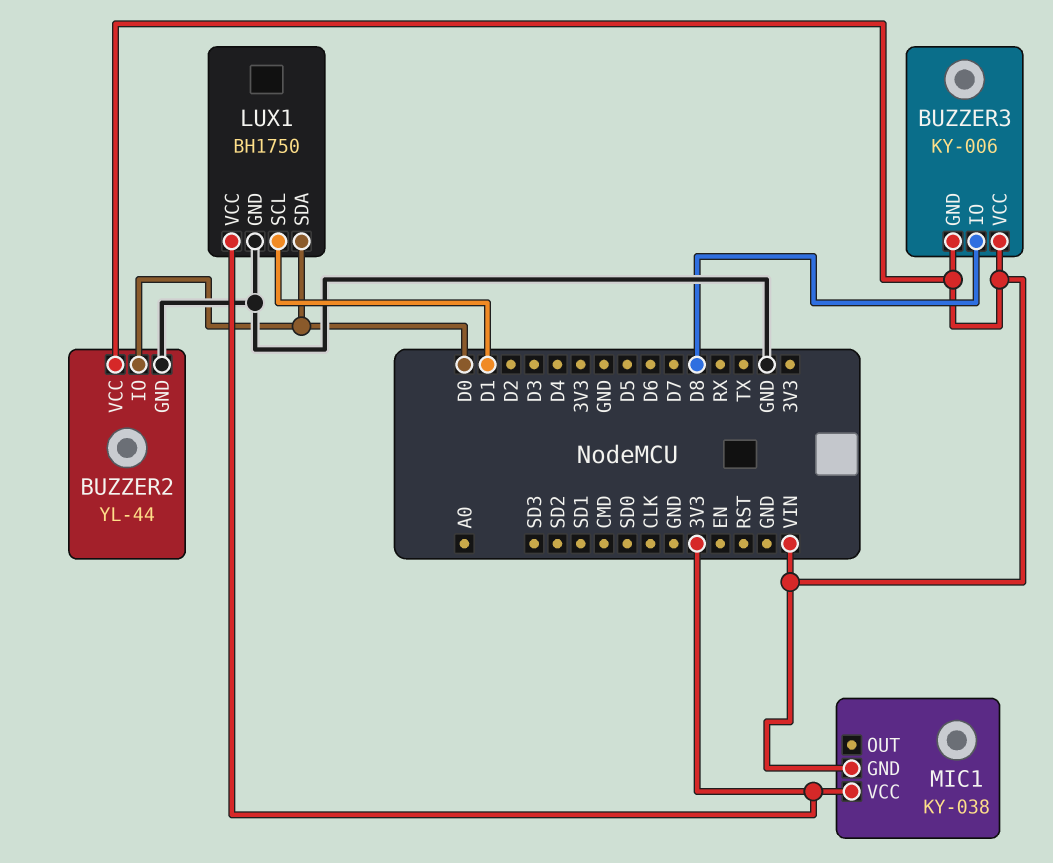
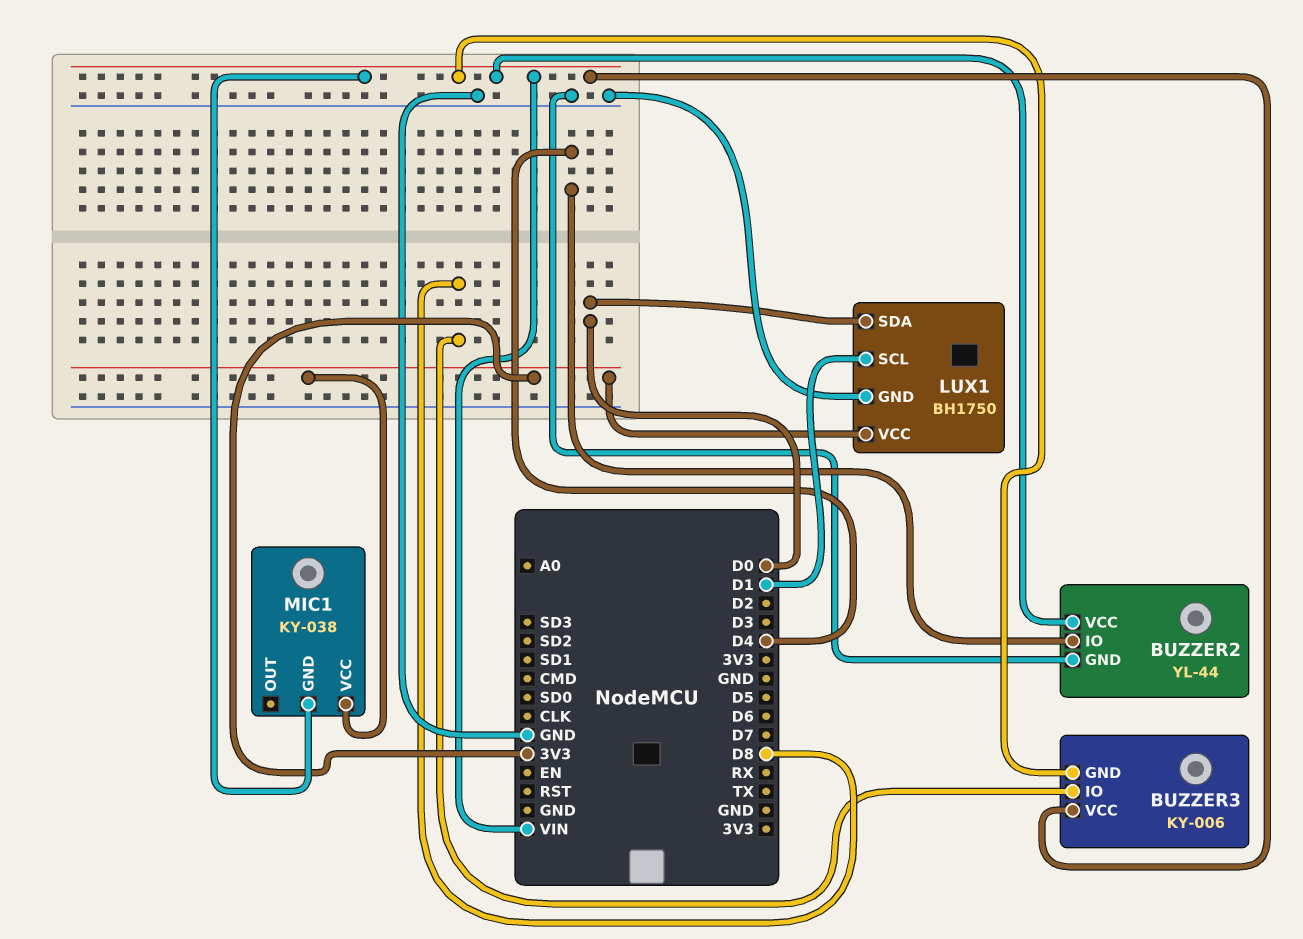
BUZZER2 pin IO: D0 -> D4

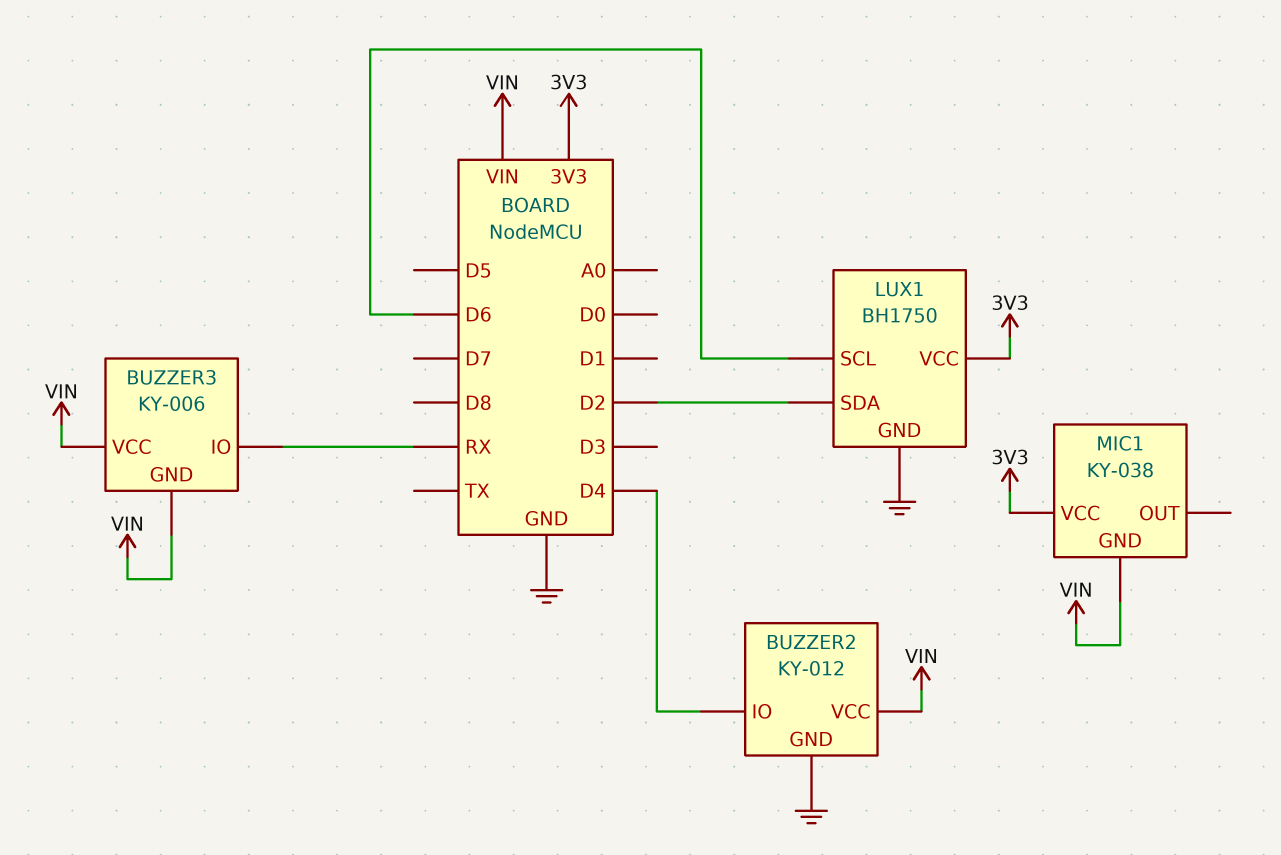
BUZZER2: YL-44 -> KY-012
BUZZER3 pin IO: D8 -> RX
LUX1 pin SCL: D1 -> D6
LUX1 pin SDA: D0 -> D2

